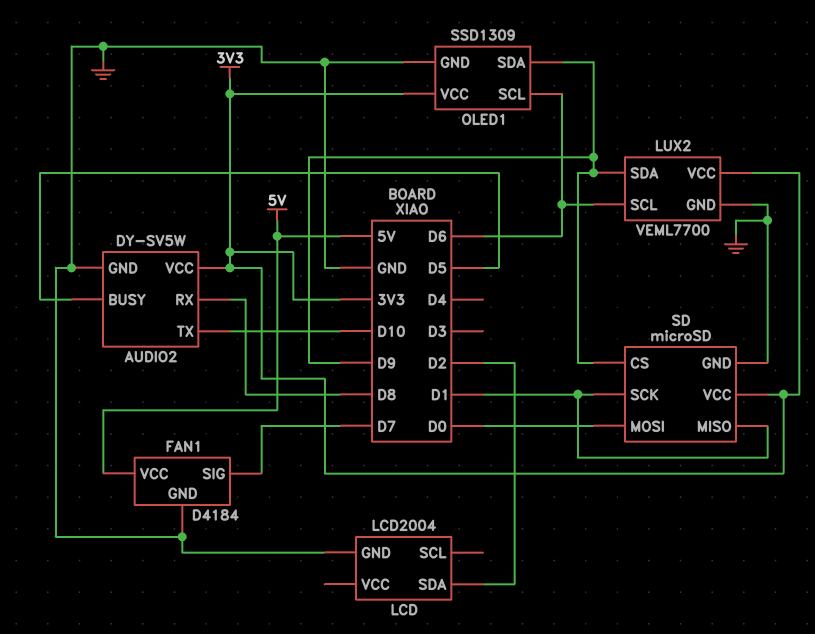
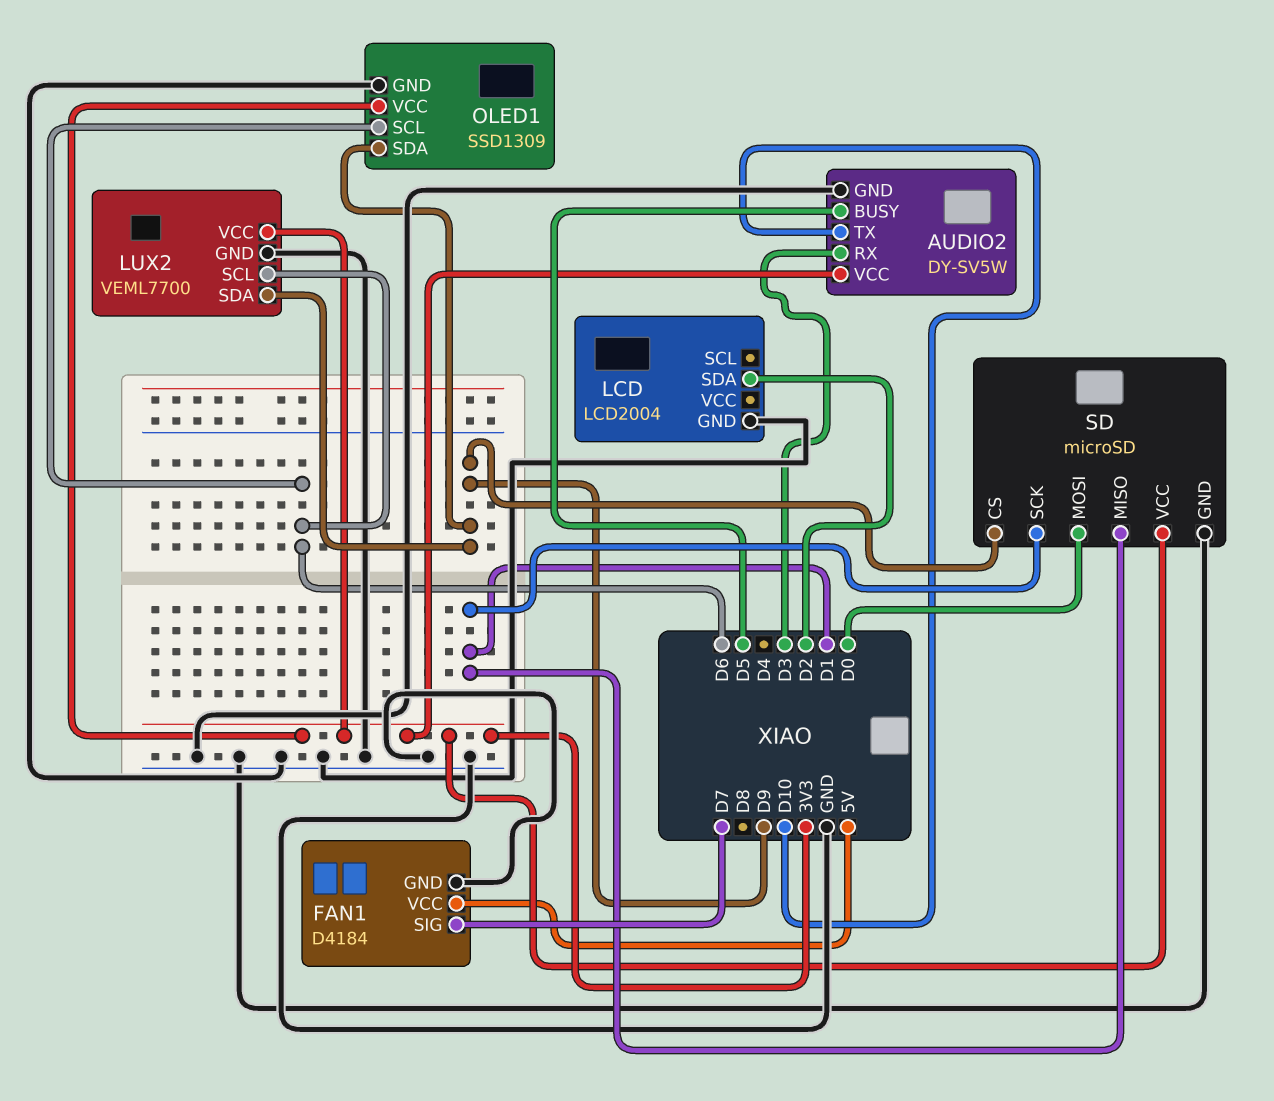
AUDIO2 pin RX: D8 -> D3

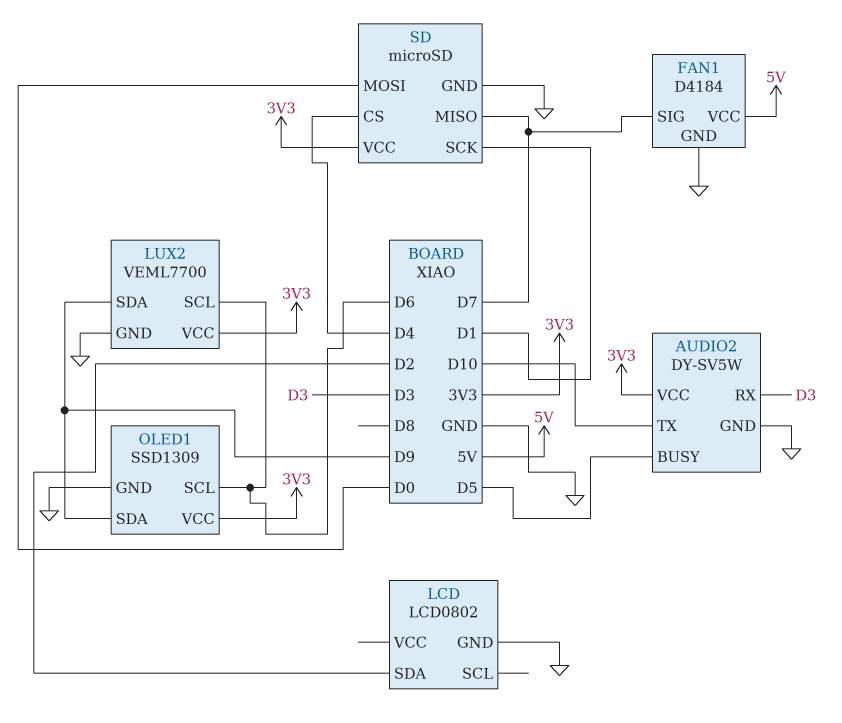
LCD: LCD2004 -> LCD0802
SD pin CS: D9 -> D4
SD pin MISO: D1 -> D7

